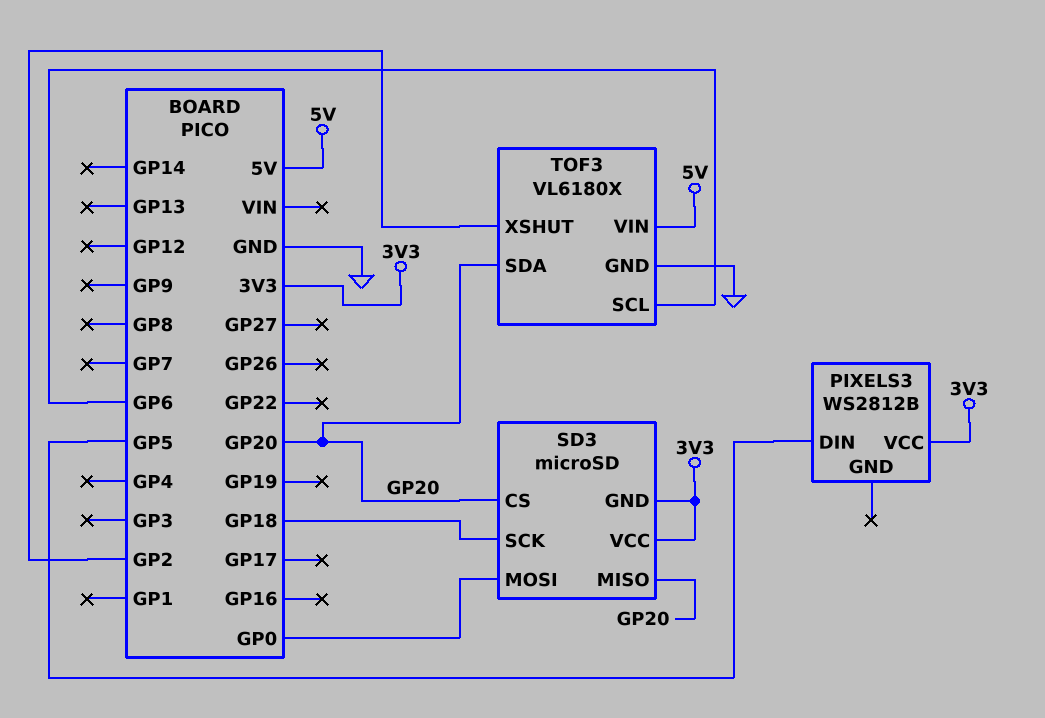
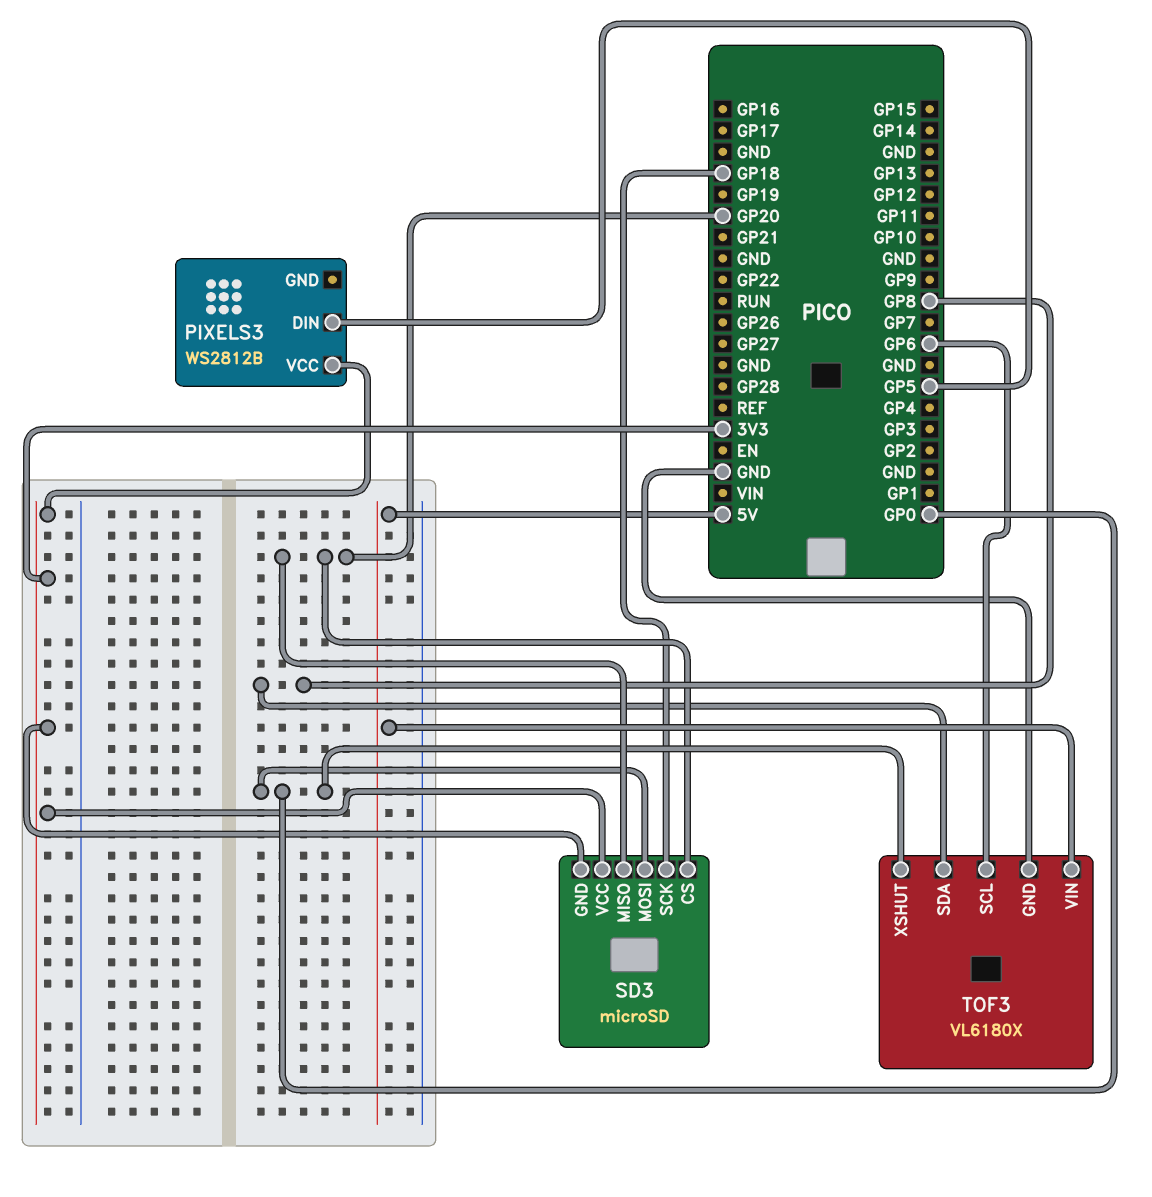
TOF3 pin SDA: GP20 -> GP8
TOF3 pin XSHUT: GP2 -> GP0

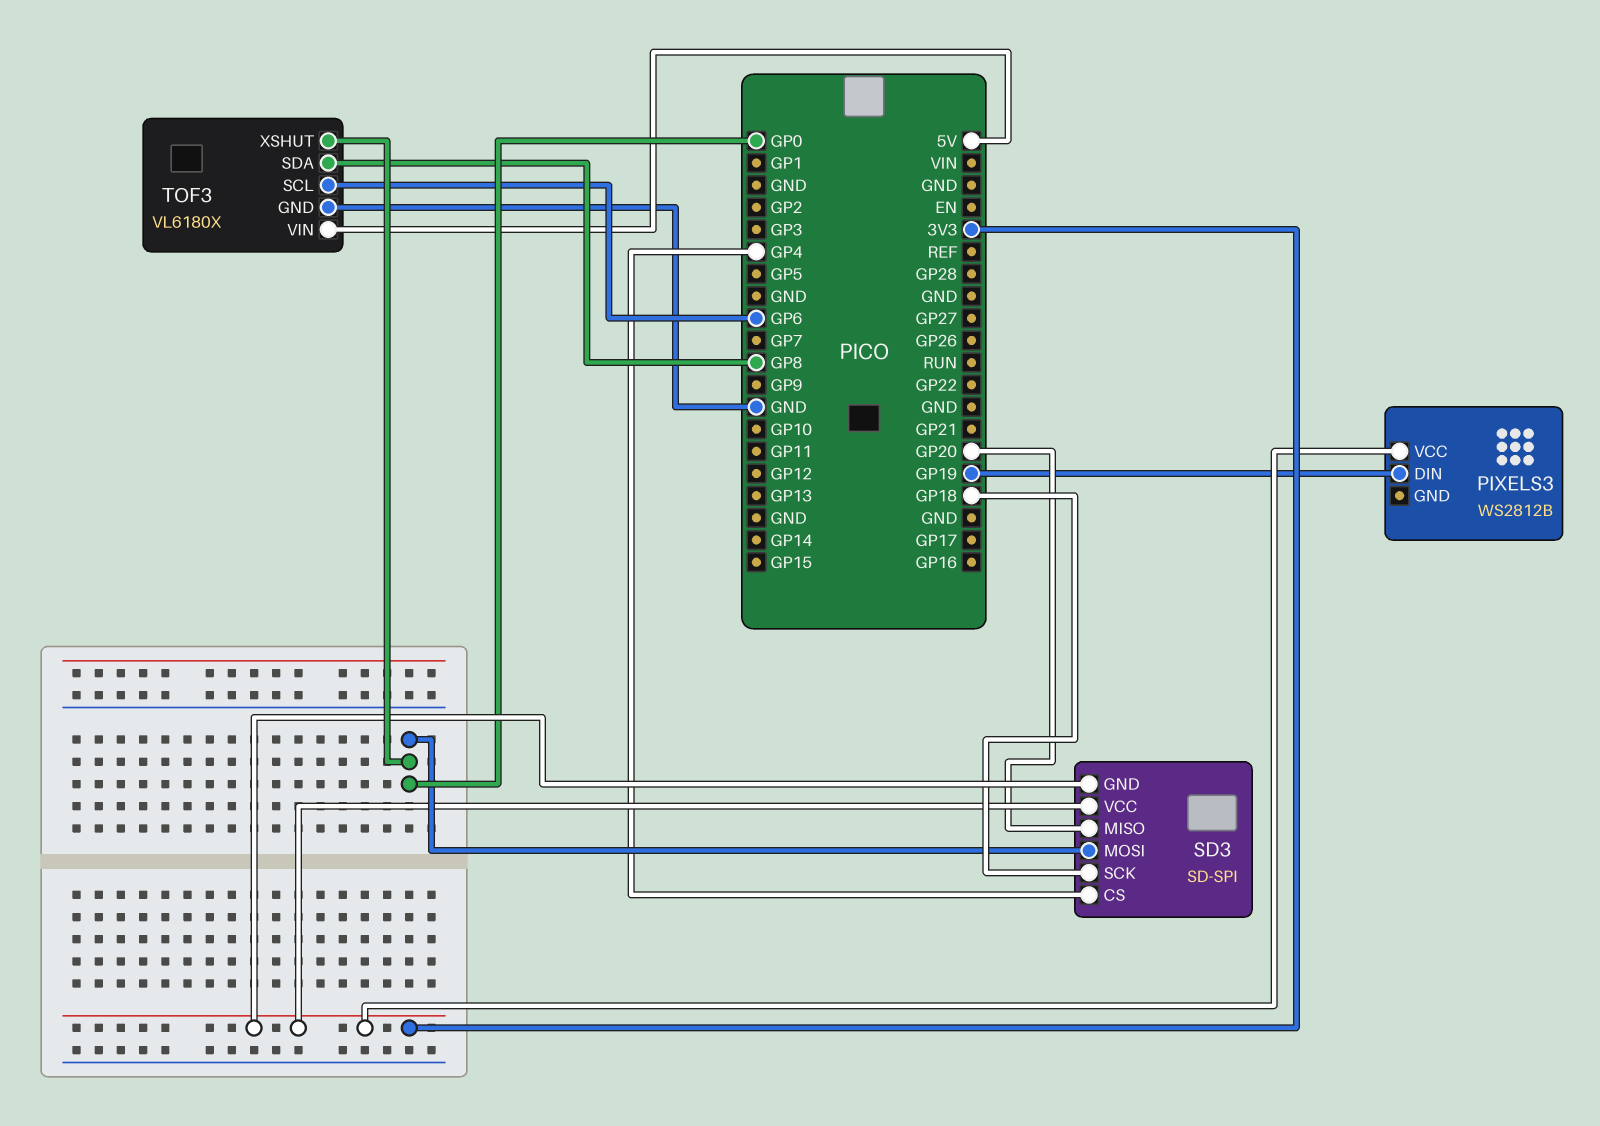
PIXELS3 pin DIN: GP5 -> GP19
SD3: microSD -> SD-SPI
SD3 pin CS: GP20 -> GP4

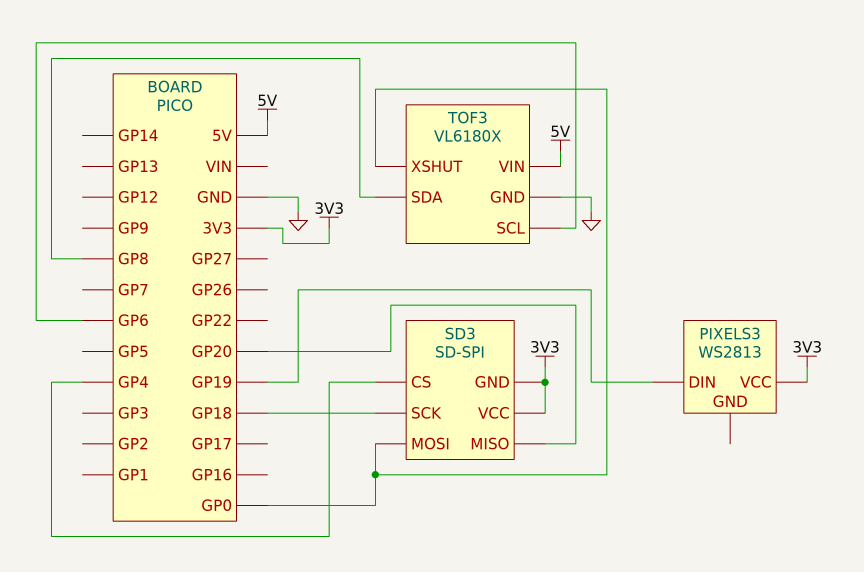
PIXELS3: WS2812B -> WS2813

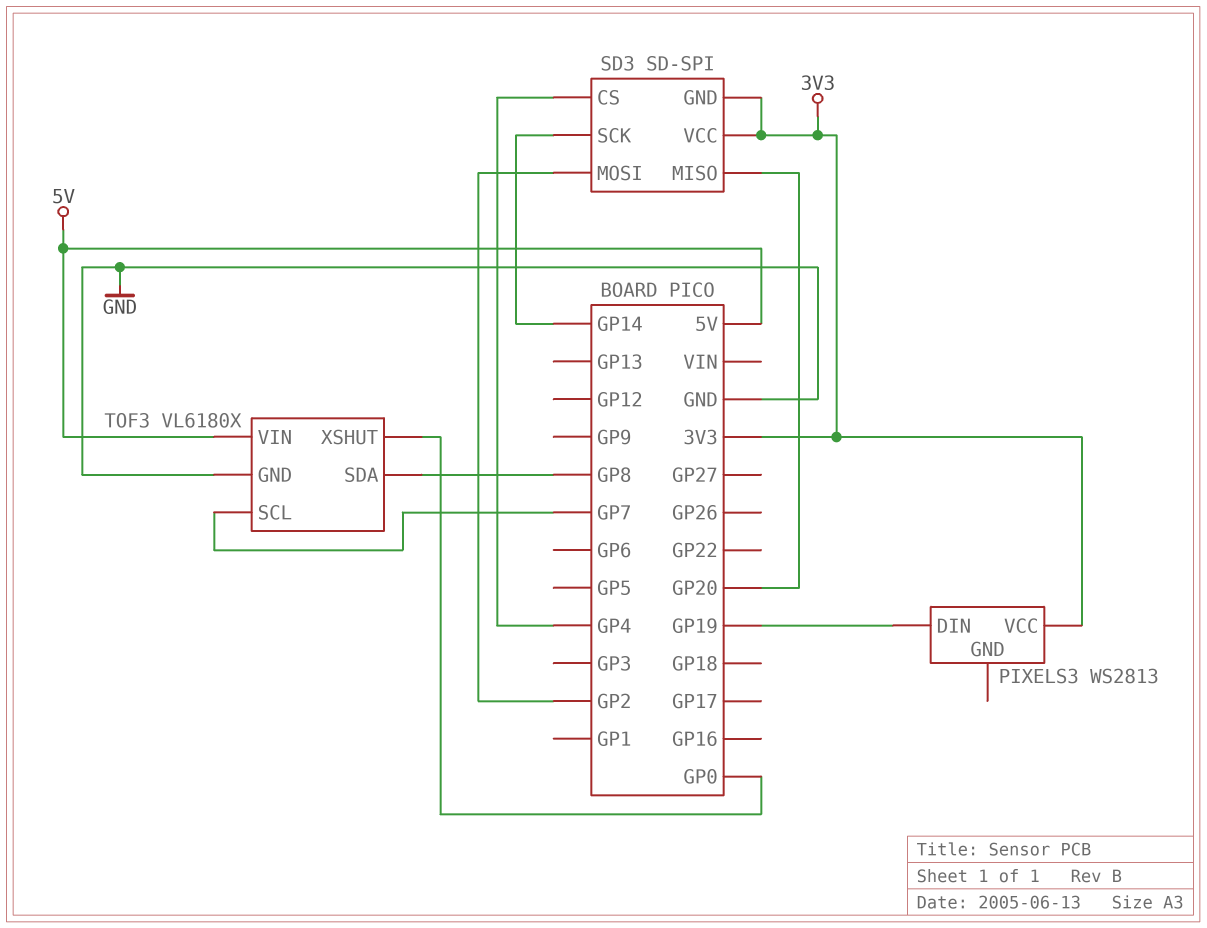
SD3 pin MOSI: GP0 -> GP2
SD3 pin SCK: GP18 -> GP14
TOF3 pin SCL: GP6 -> GP7

